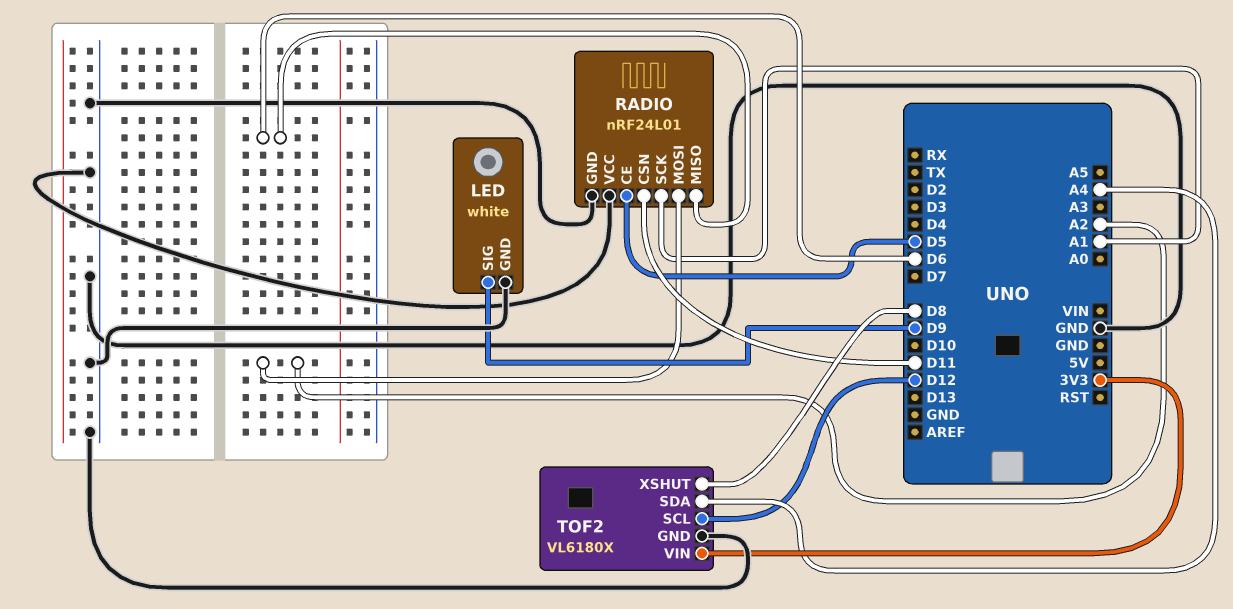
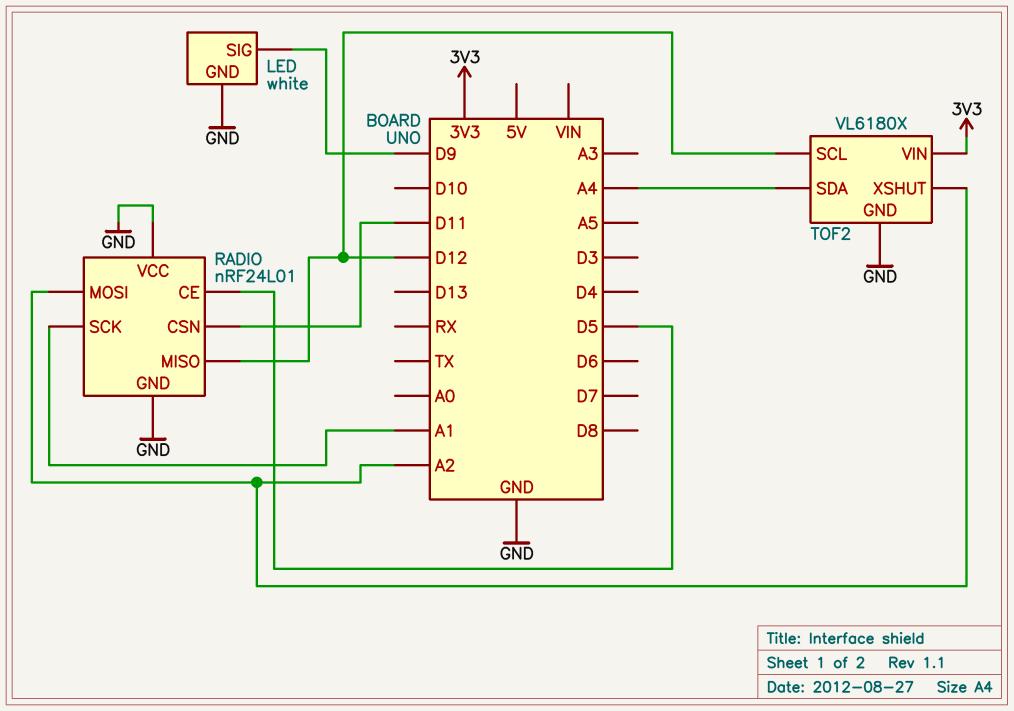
RADIO pin MISO: D6 -> D12
TOF2 pin XSHUT: D8 -> A2

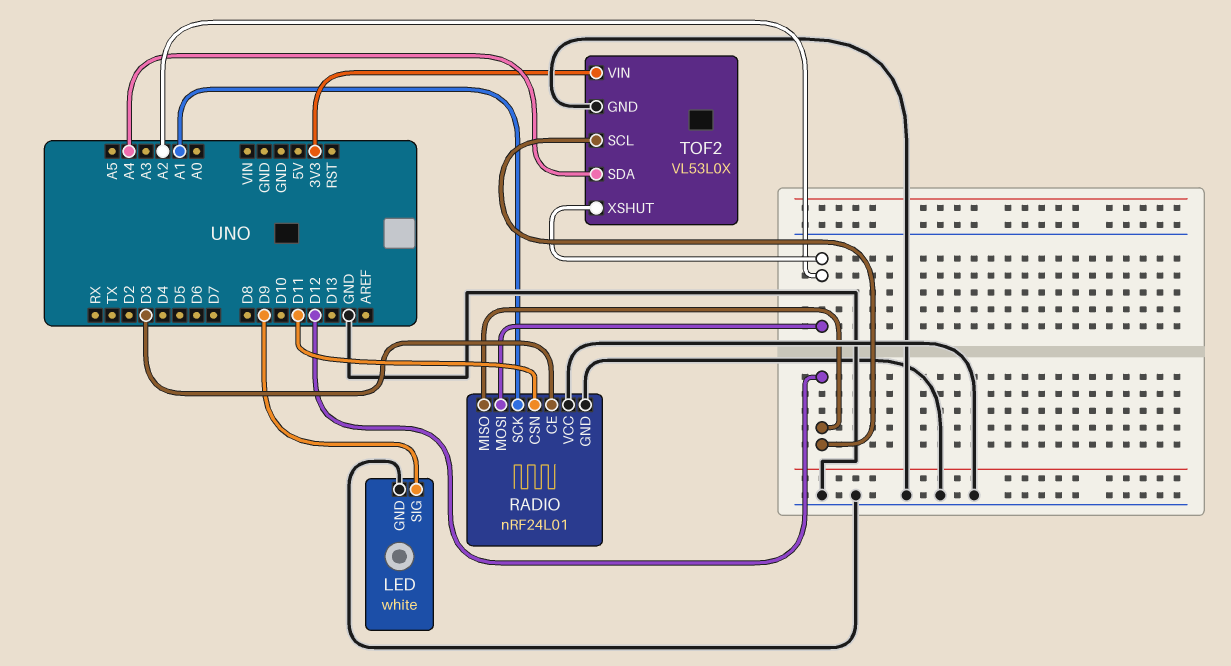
RADIO pin CE: D5 -> D3
TOF2: VL6180X -> VL53L0X

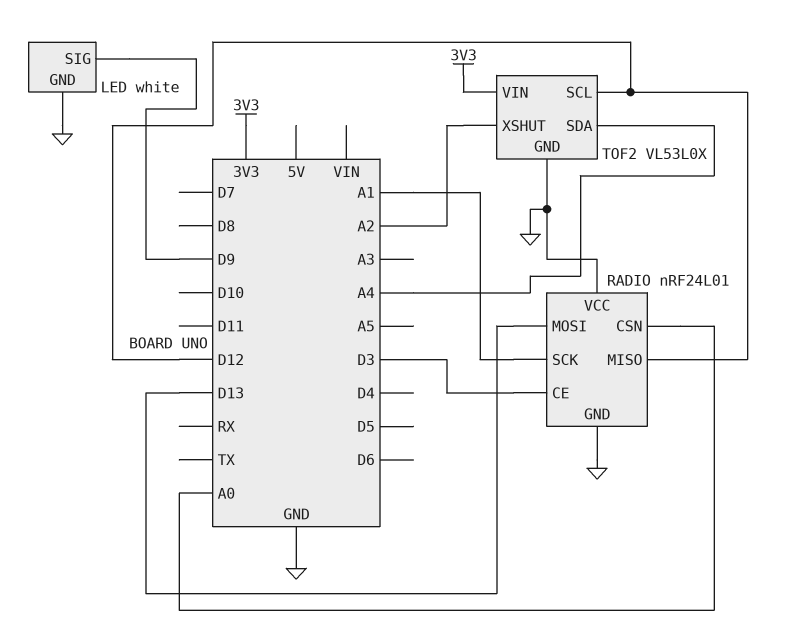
RADIO pin CSN: D11 -> A0
RADIO pin MOSI: A2 -> D13

